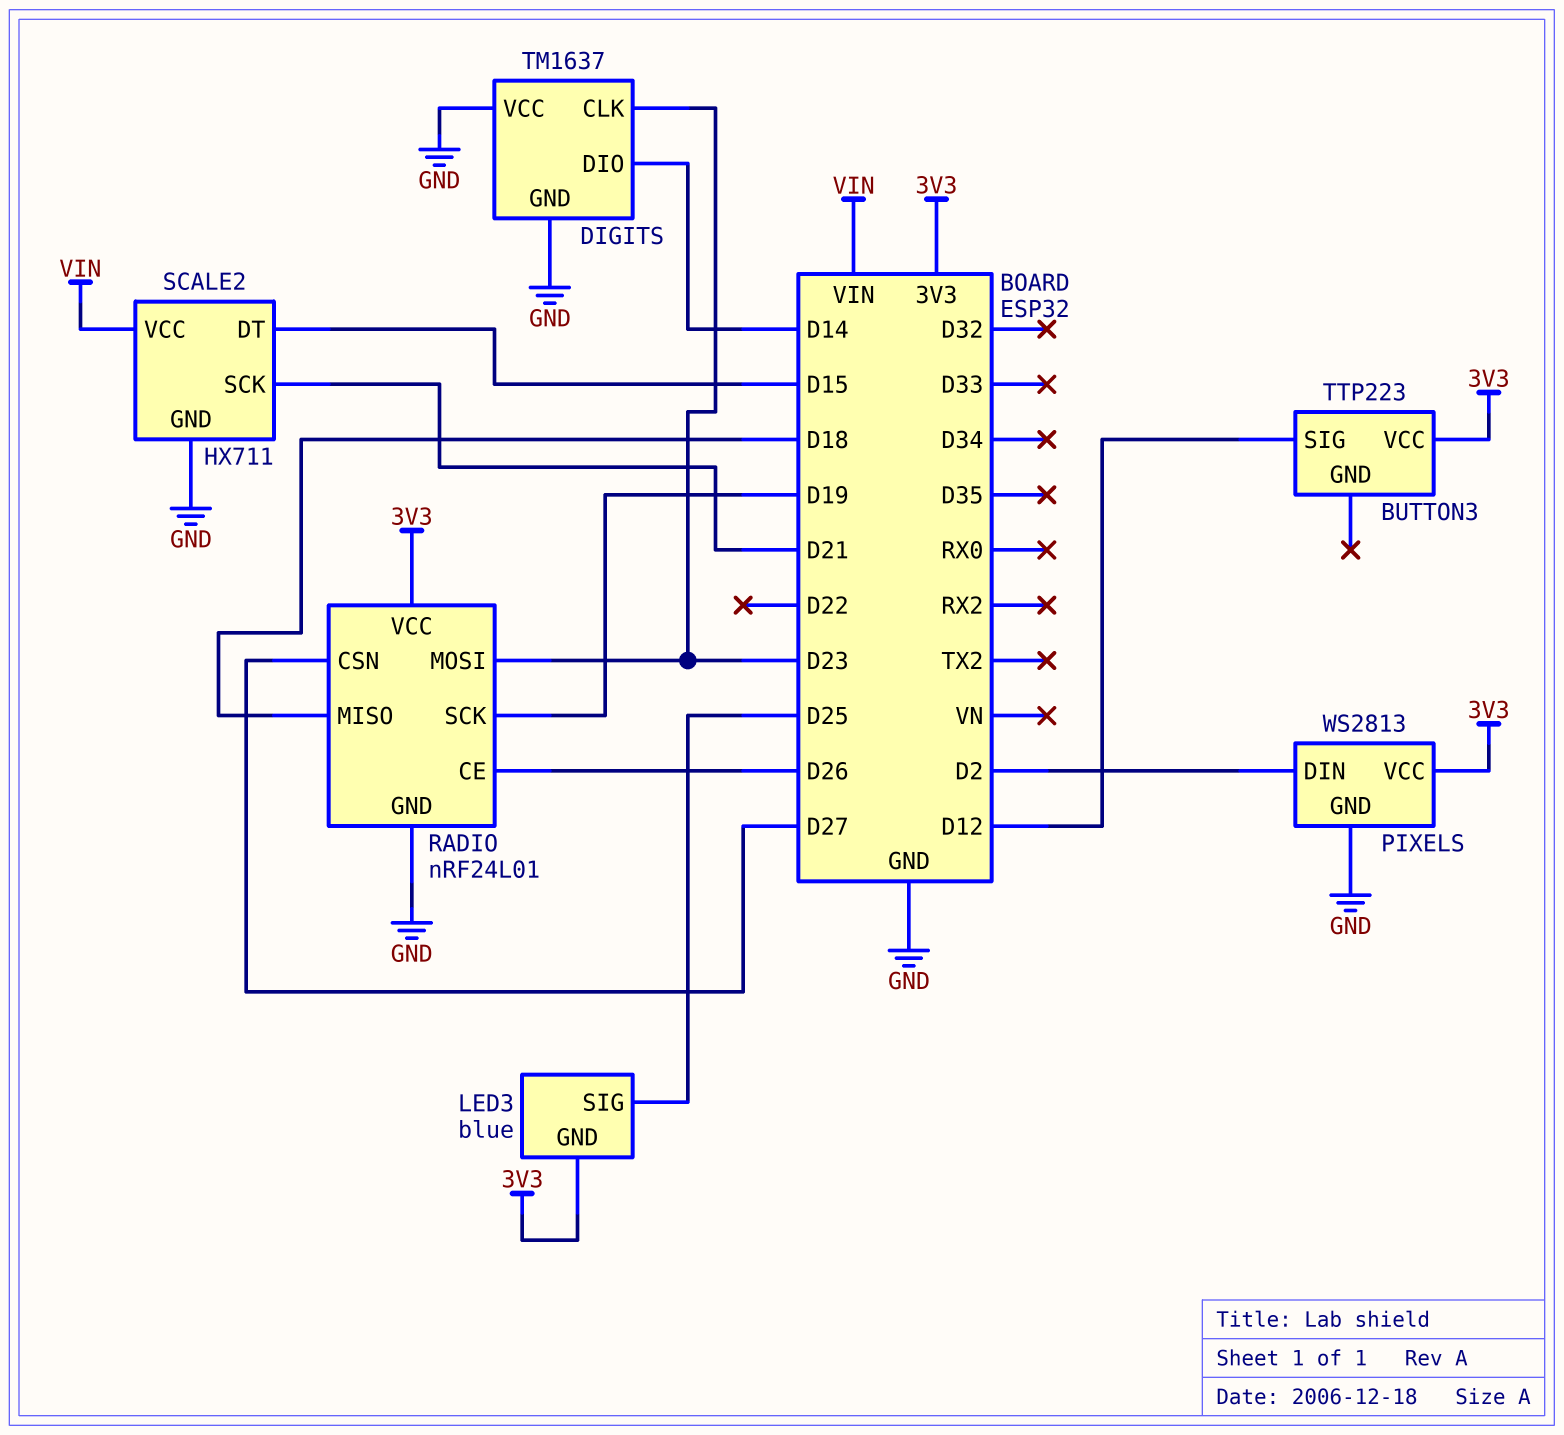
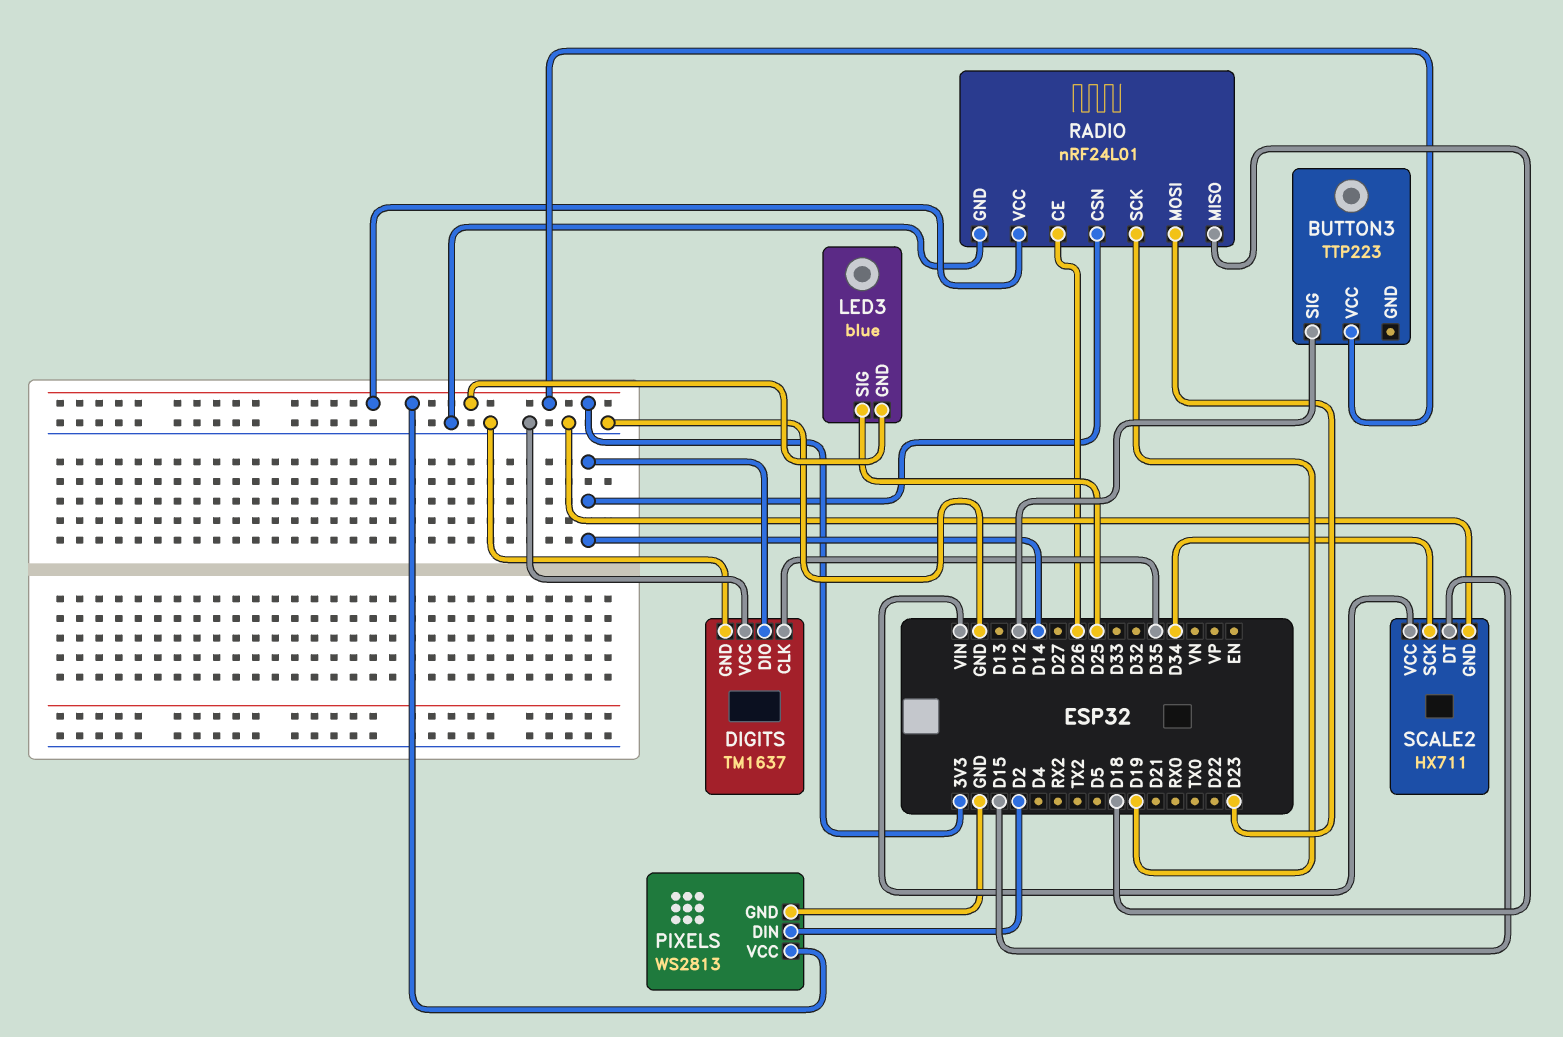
DIGITS pin CLK: D23 -> D35
RADIO pin CSN: D27 -> D14
SCALE2 pin SCK: D21 -> D34

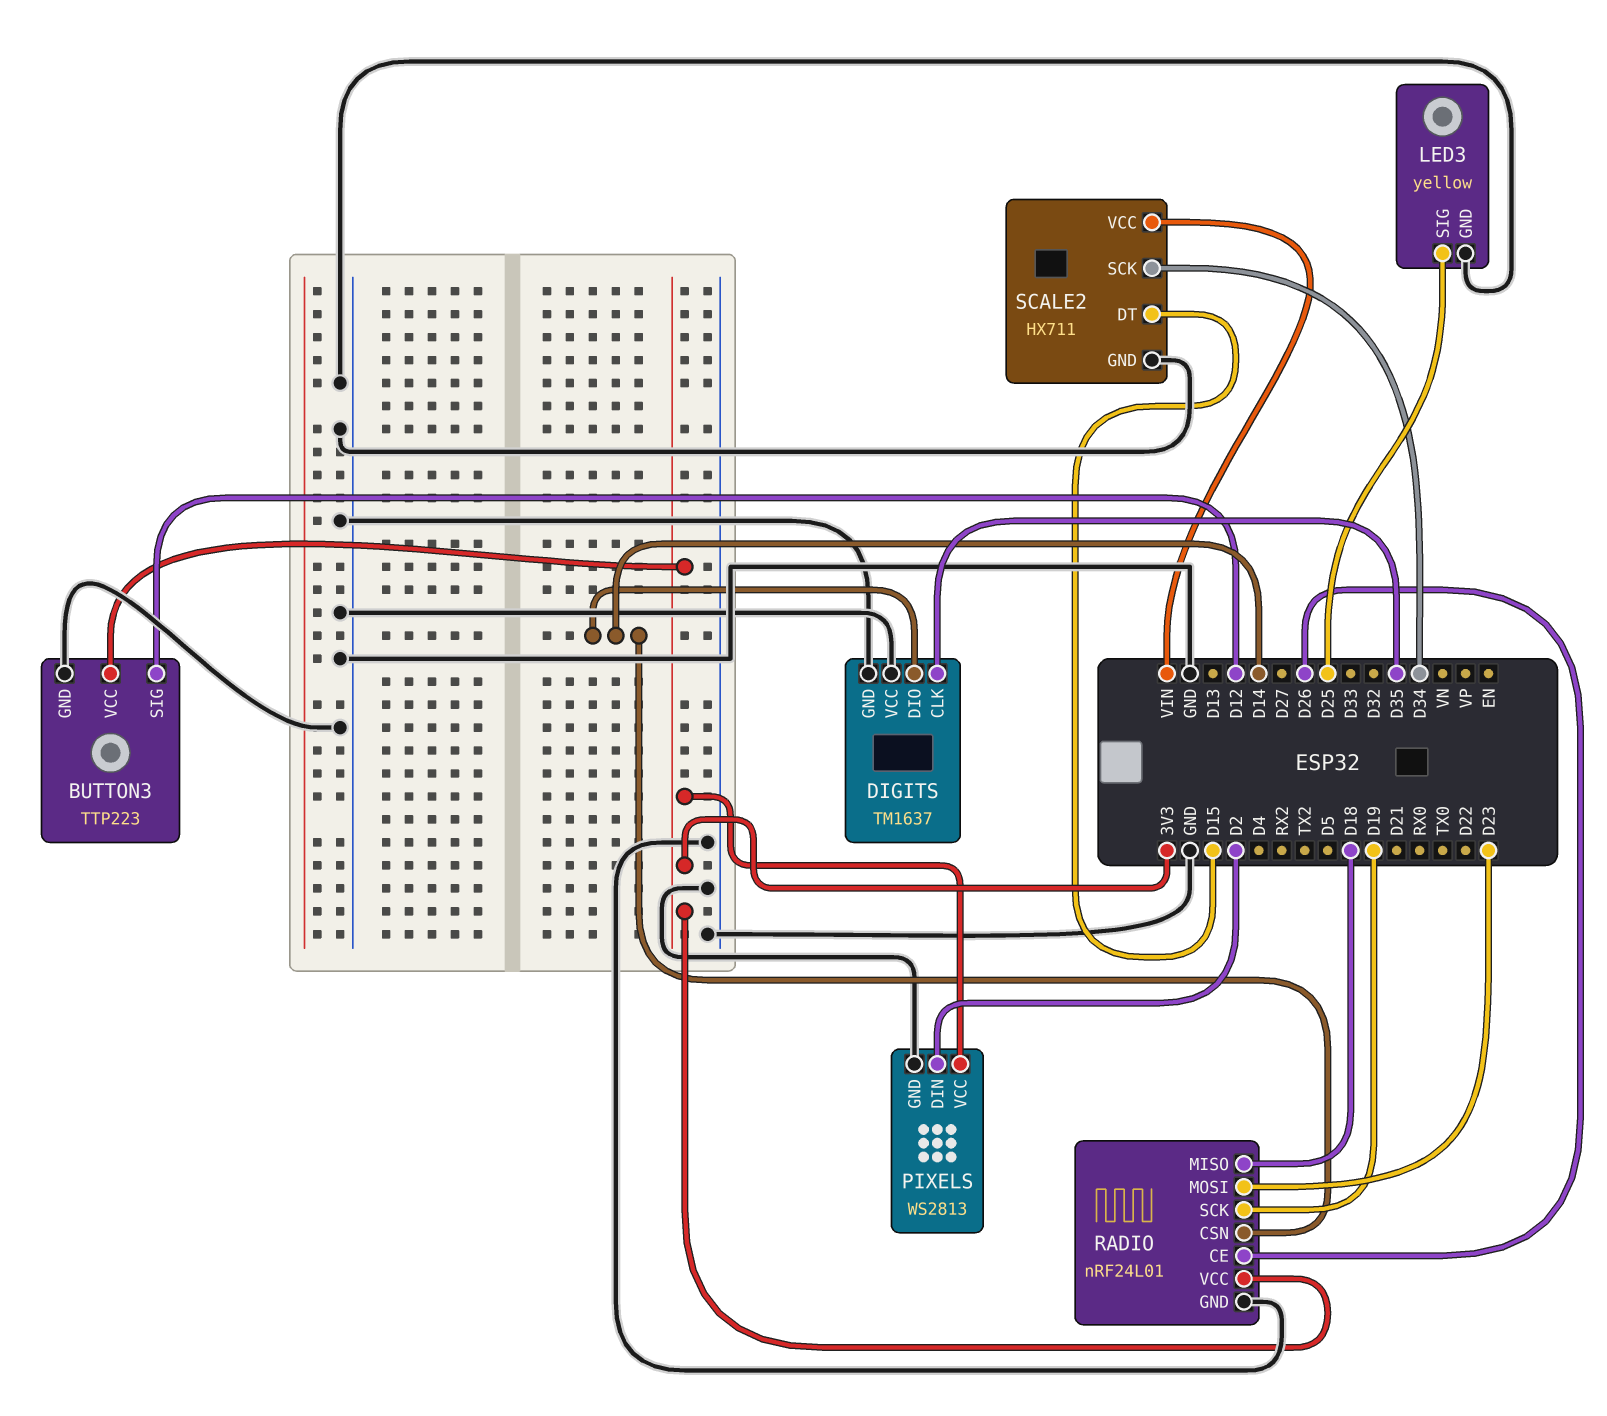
BUTTON3 pin GND: none -> GND
LED3: blue -> yellow
LED3 pin GND: 3V3 -> GND

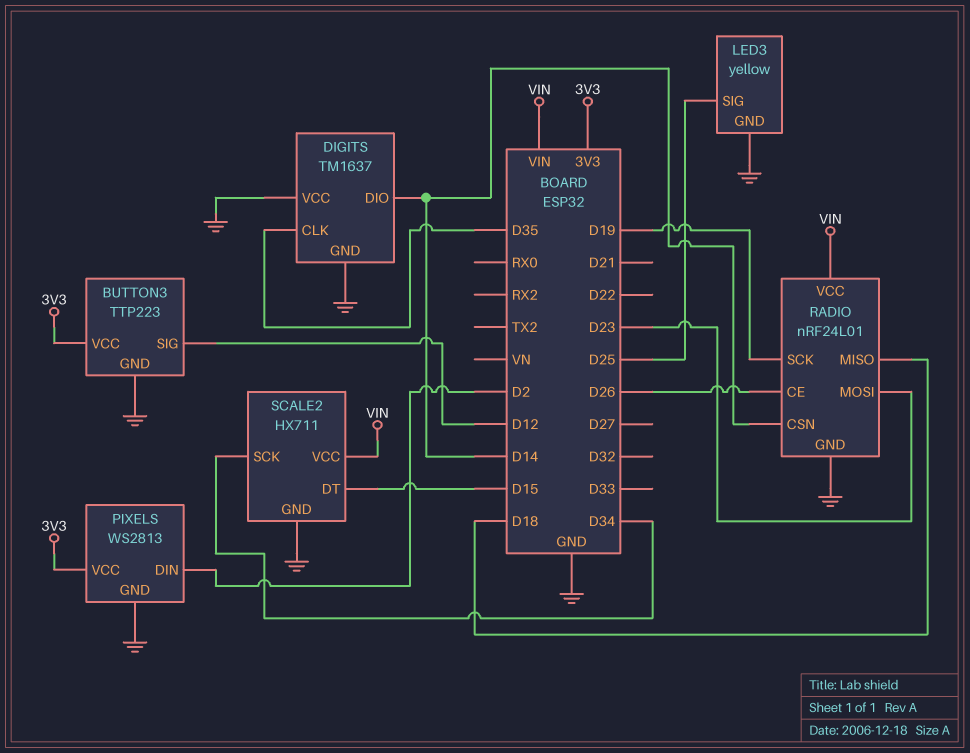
RADIO pin VCC: 3V3 -> VIN

